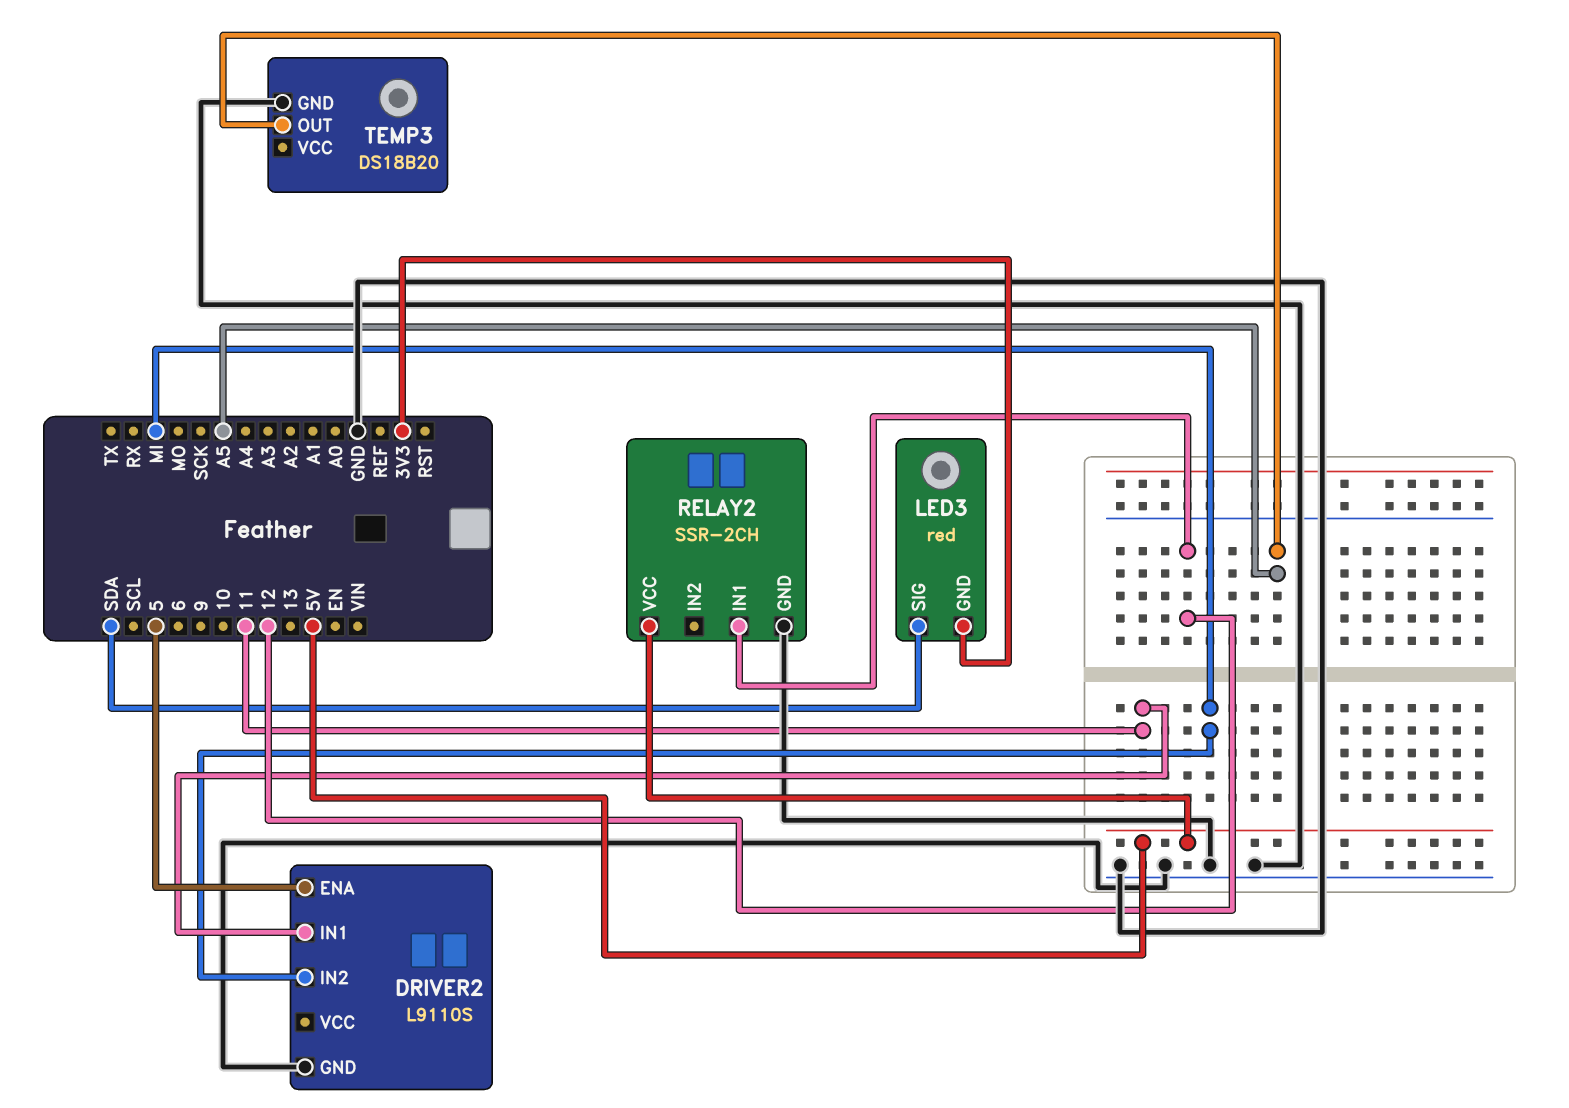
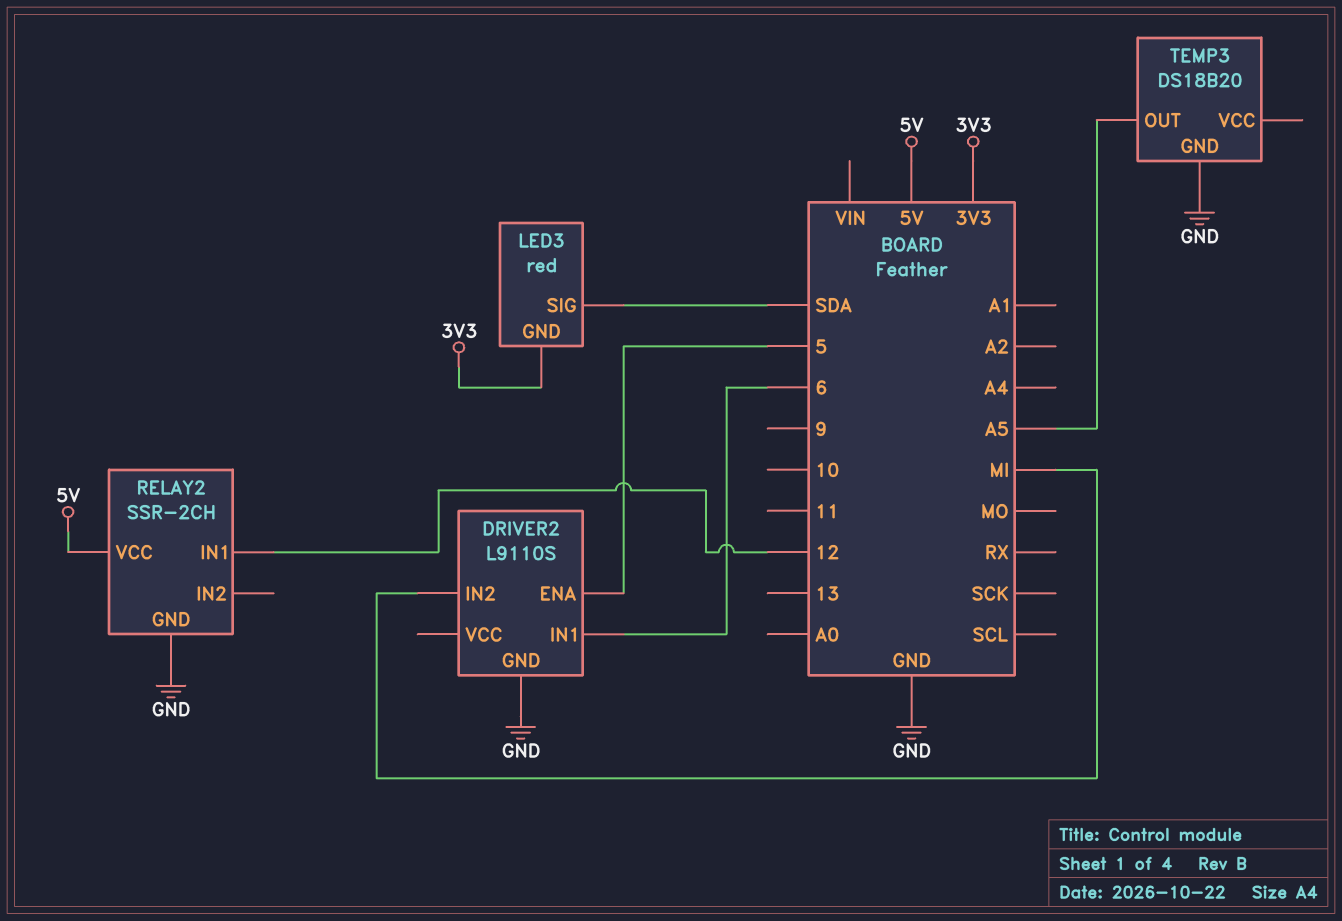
DRIVER2 pin IN1: 11 -> 6

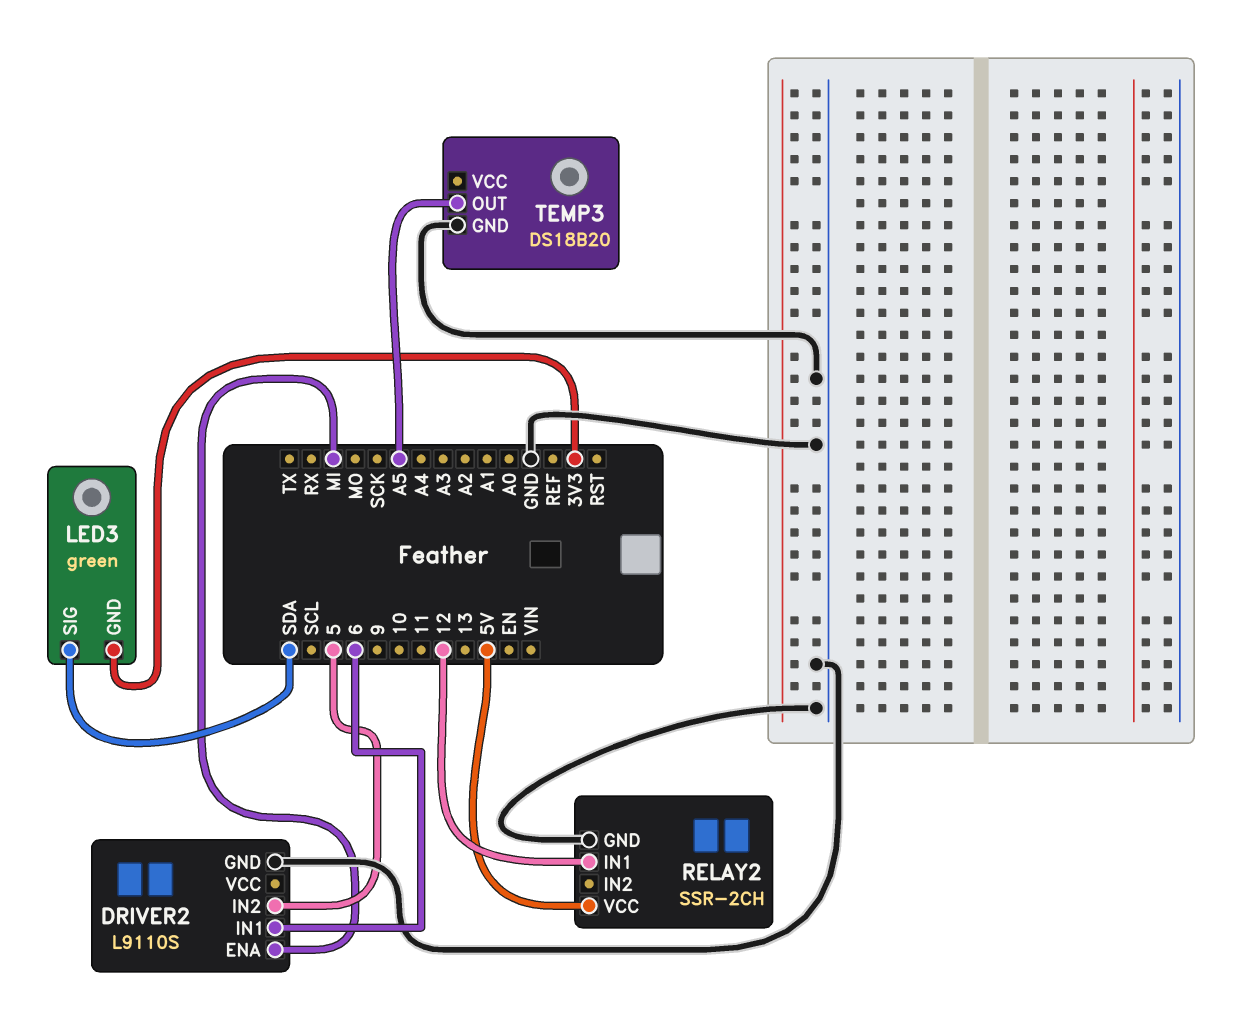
DRIVER2 pin ENA: 5 -> MI
DRIVER2 pin IN2: MI -> 5
LED3: red -> green

